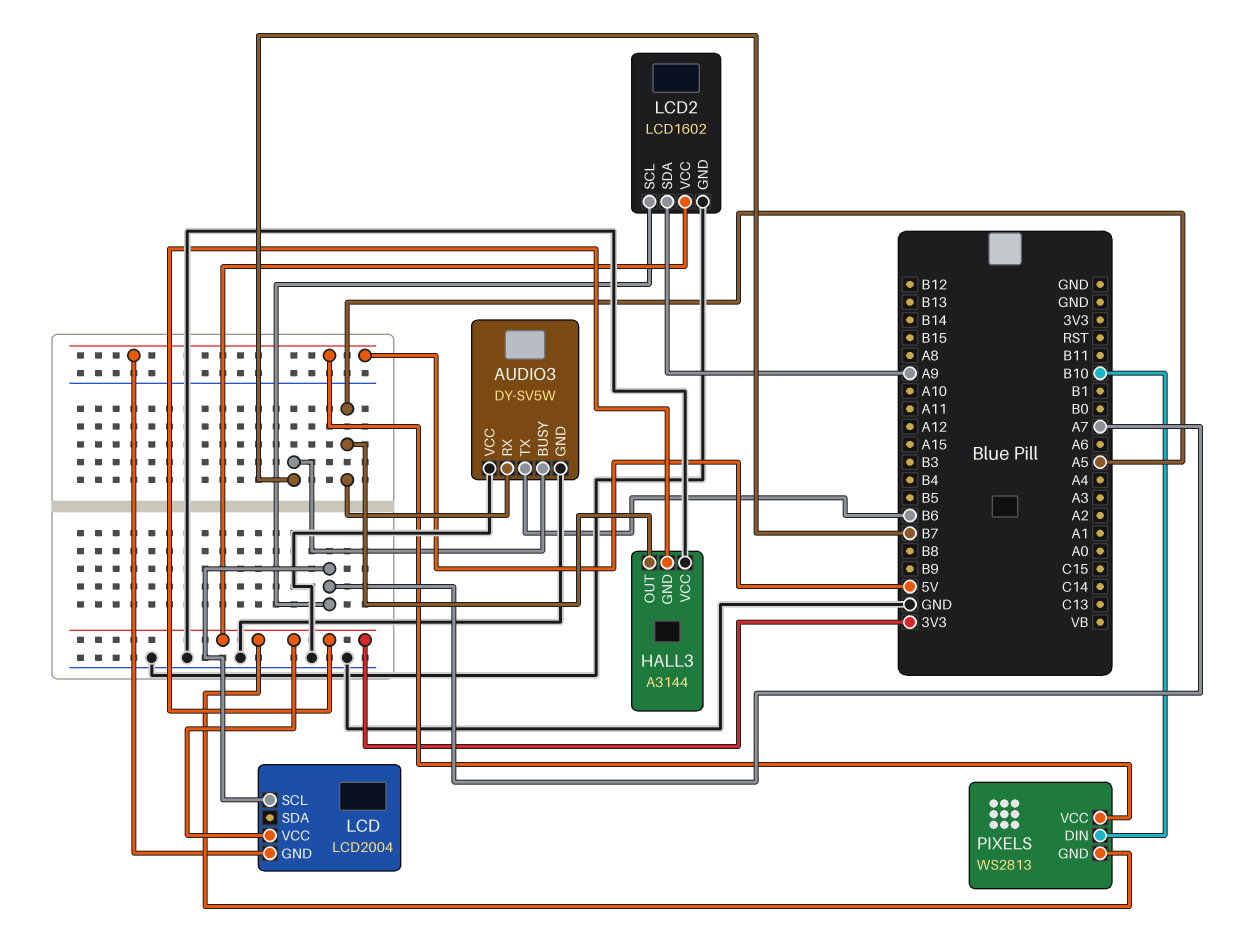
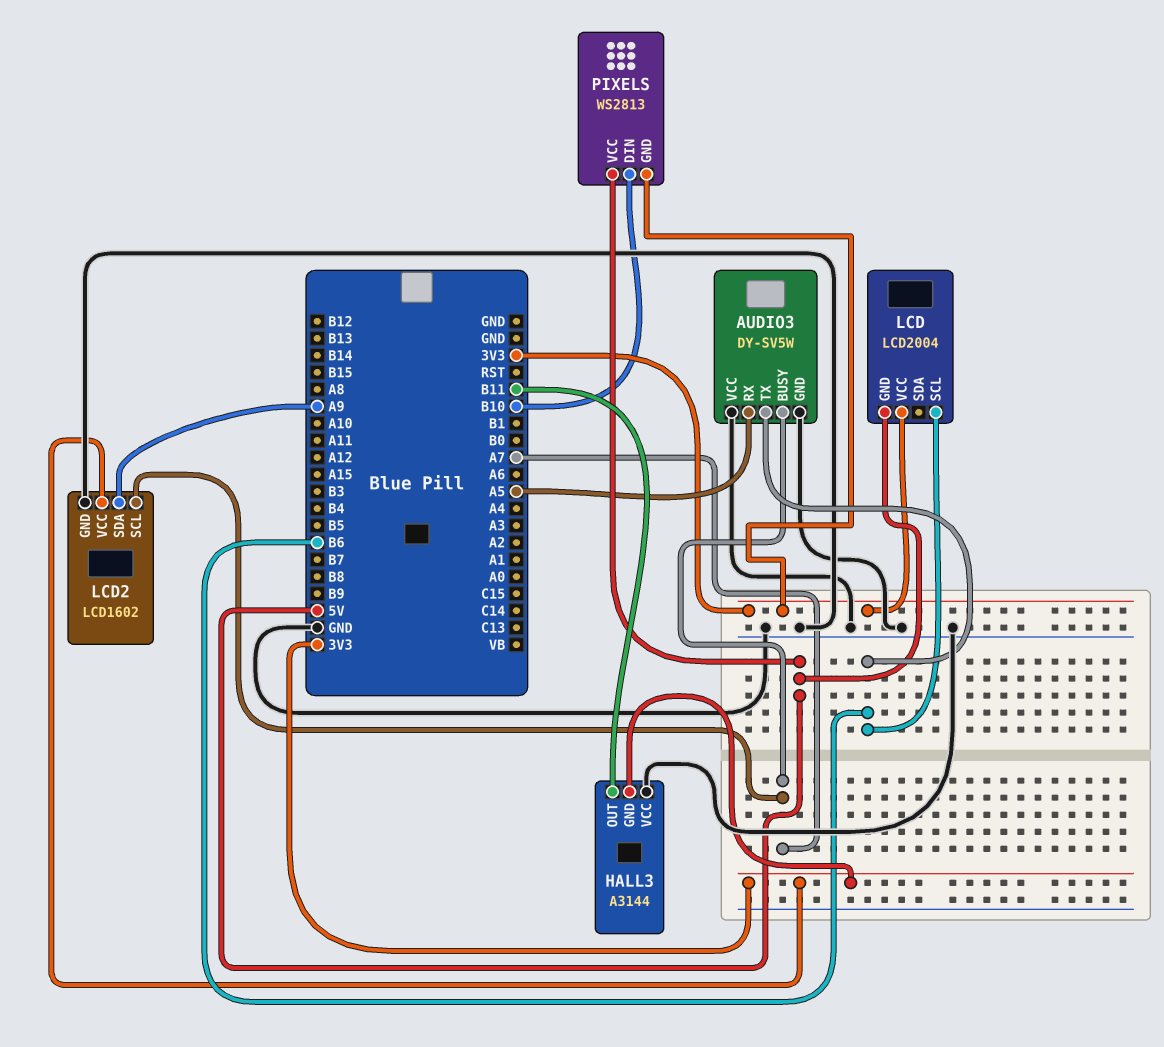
AUDIO3 pin BUSY: B7 -> A7
HALL3 pin OUT: A5 -> B11
LCD pin SCL: A7 -> B6

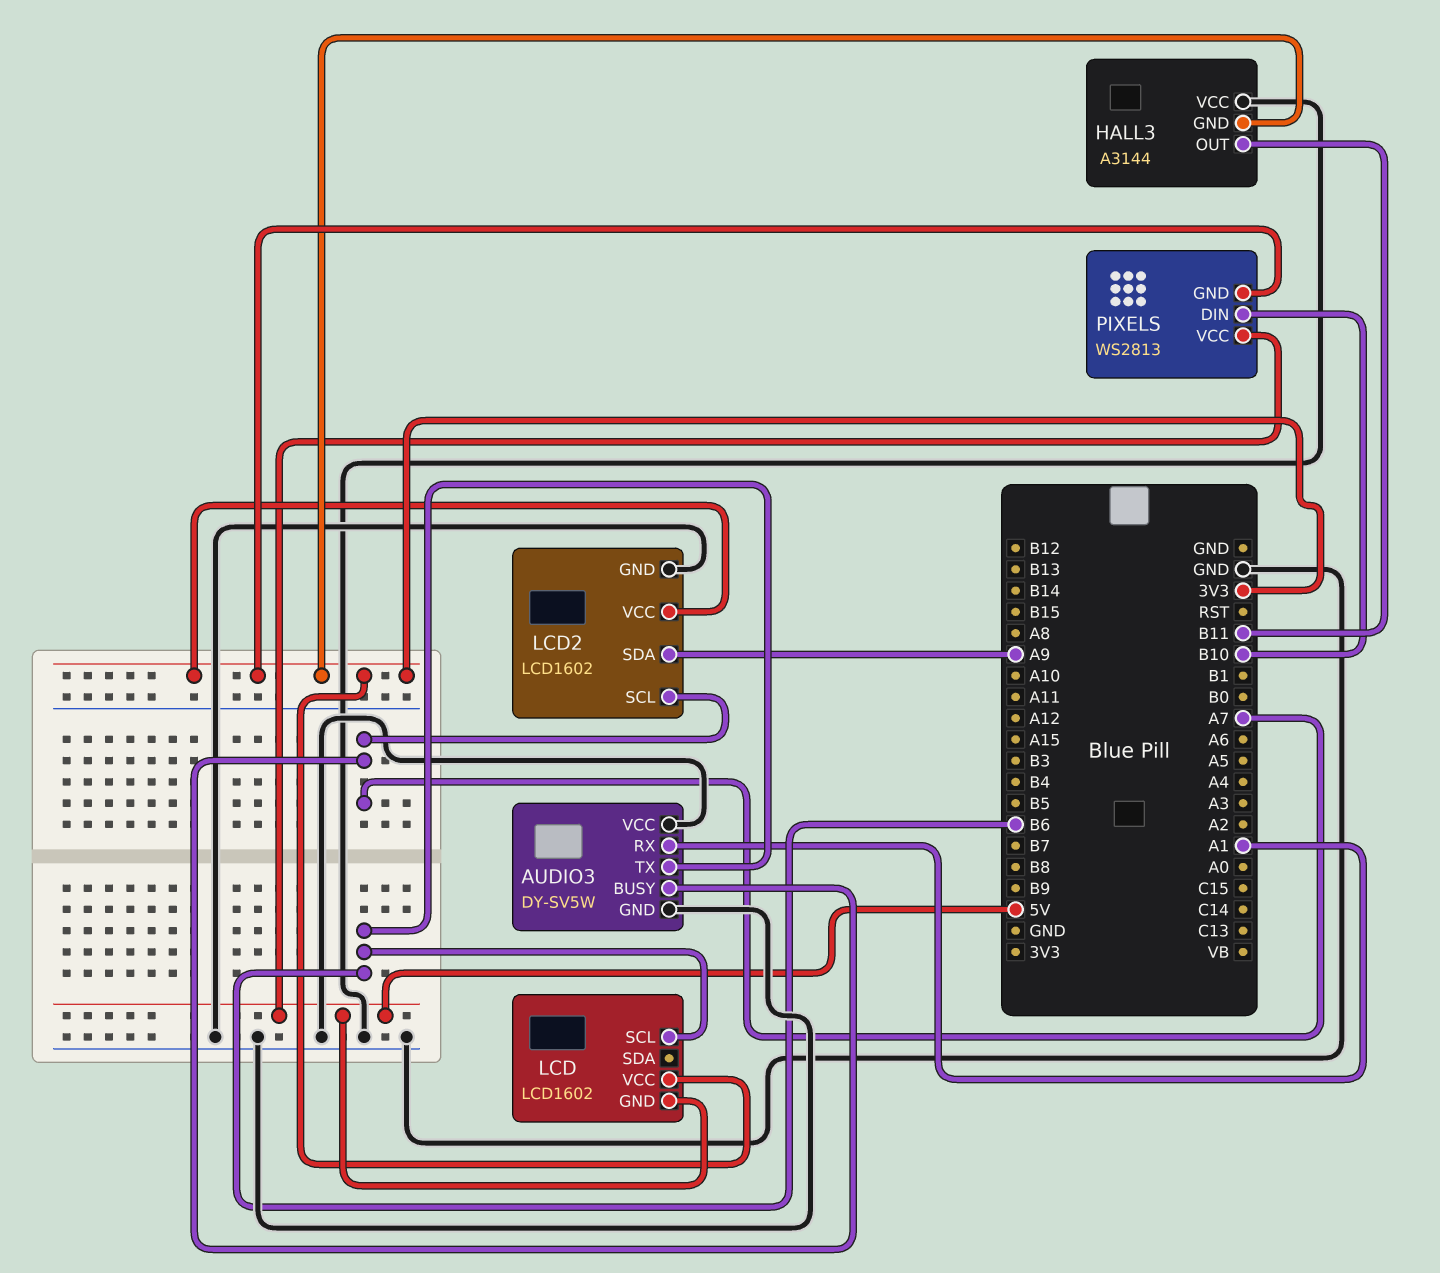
AUDIO3 pin RX: A5 -> A1
LCD: LCD2004 -> LCD1602

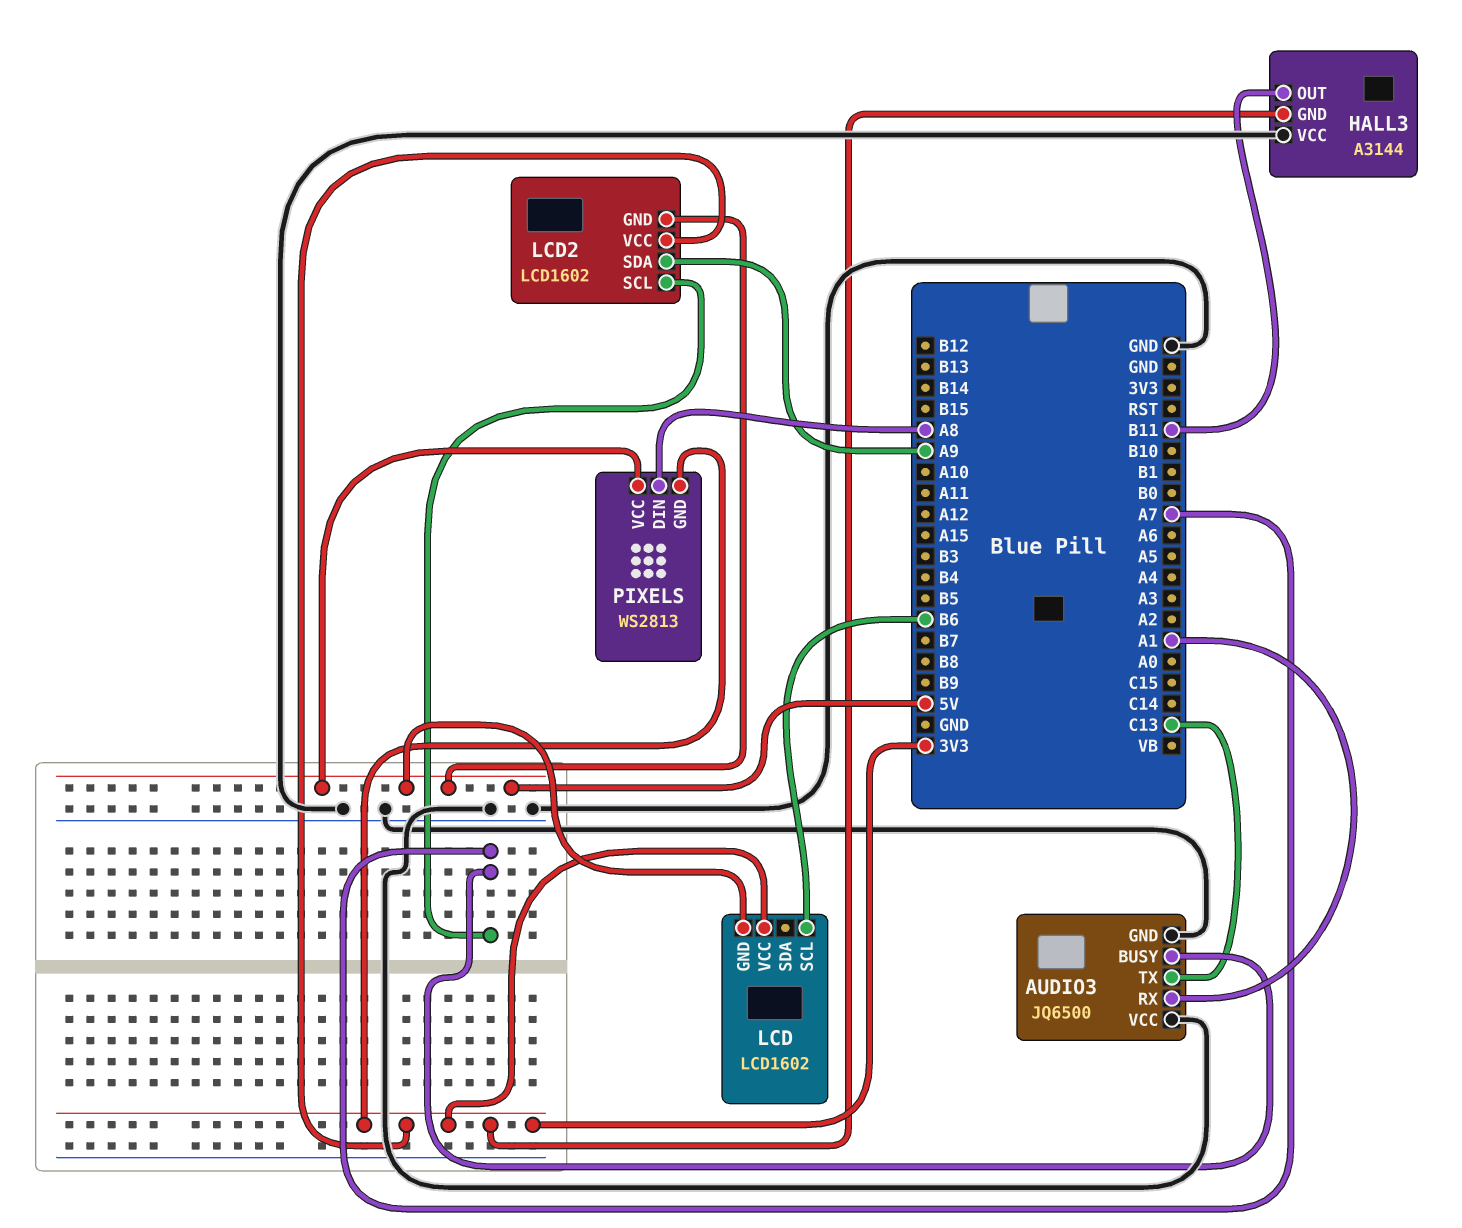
AUDIO3: DY-SV5W -> JQ6500
AUDIO3 pin TX: B6 -> C13
LCD2 pin GND: GND -> 5V
PIXELS pin DIN: B10 -> A8

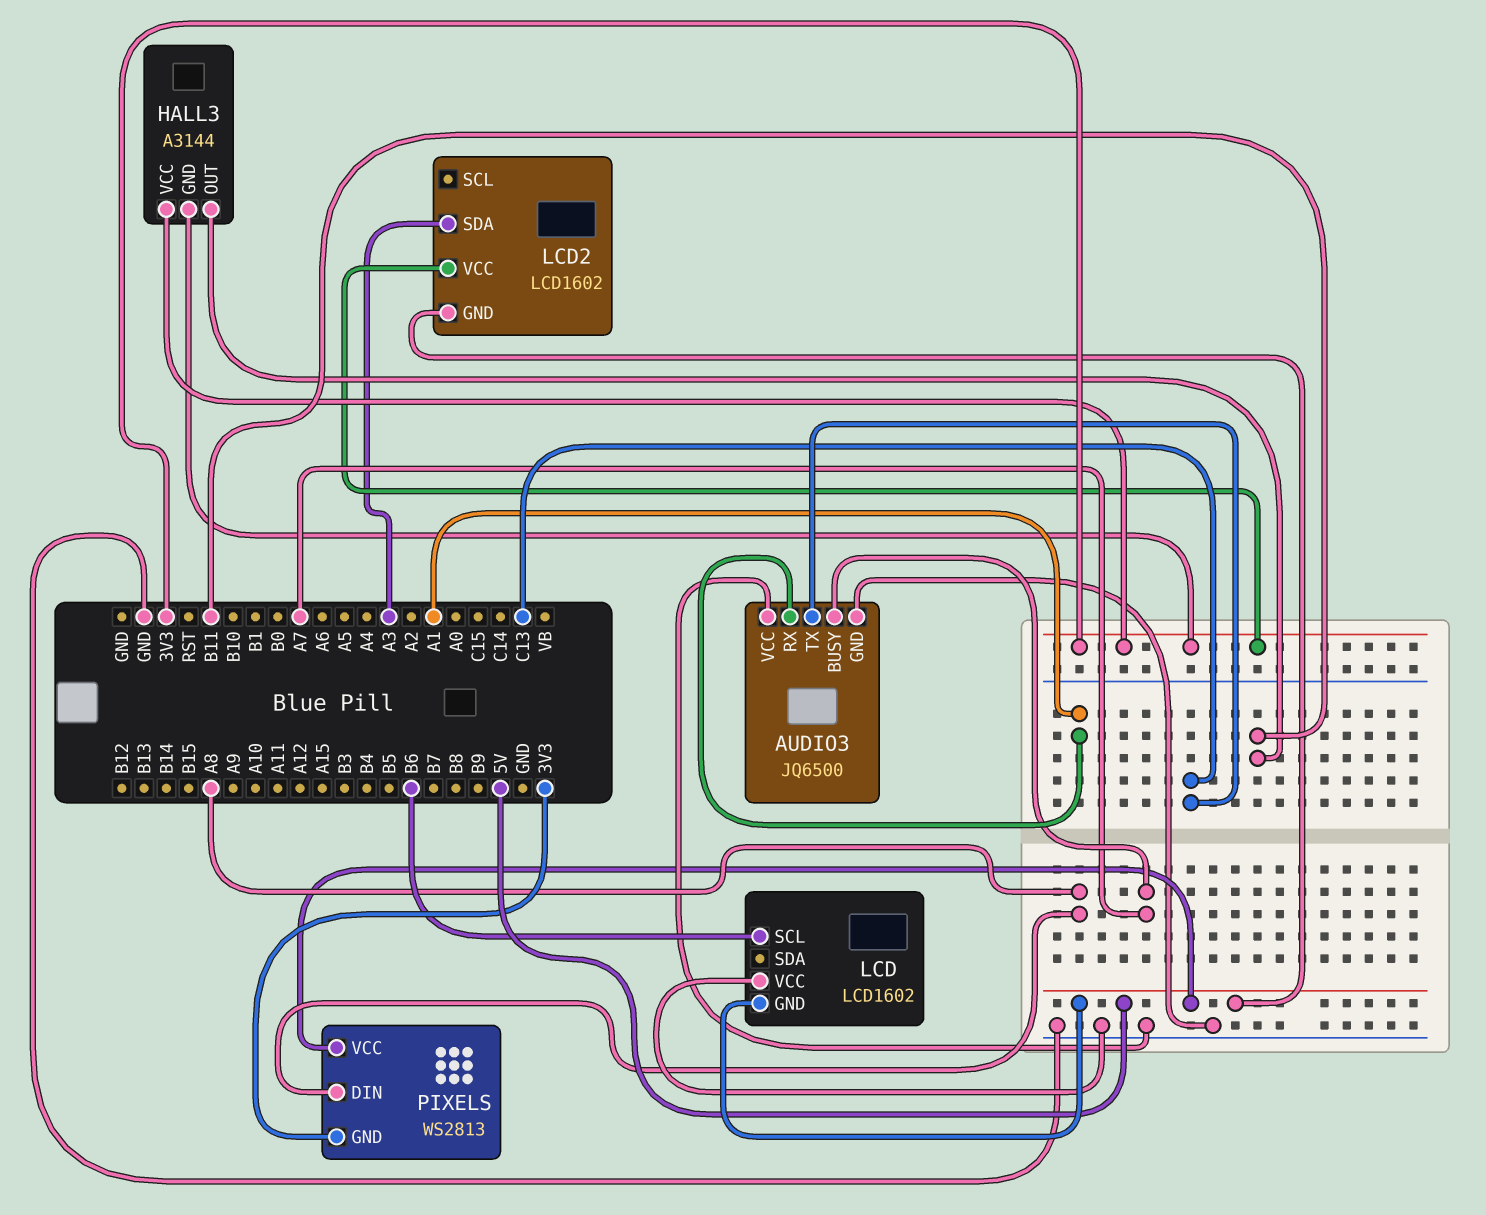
HALL3 pin VCC: GND -> 3V3
LCD pin VCC: 3V3 -> GND
LCD2 pin SCL: A7 -> none
LCD2 pin SDA: A9 -> A3

